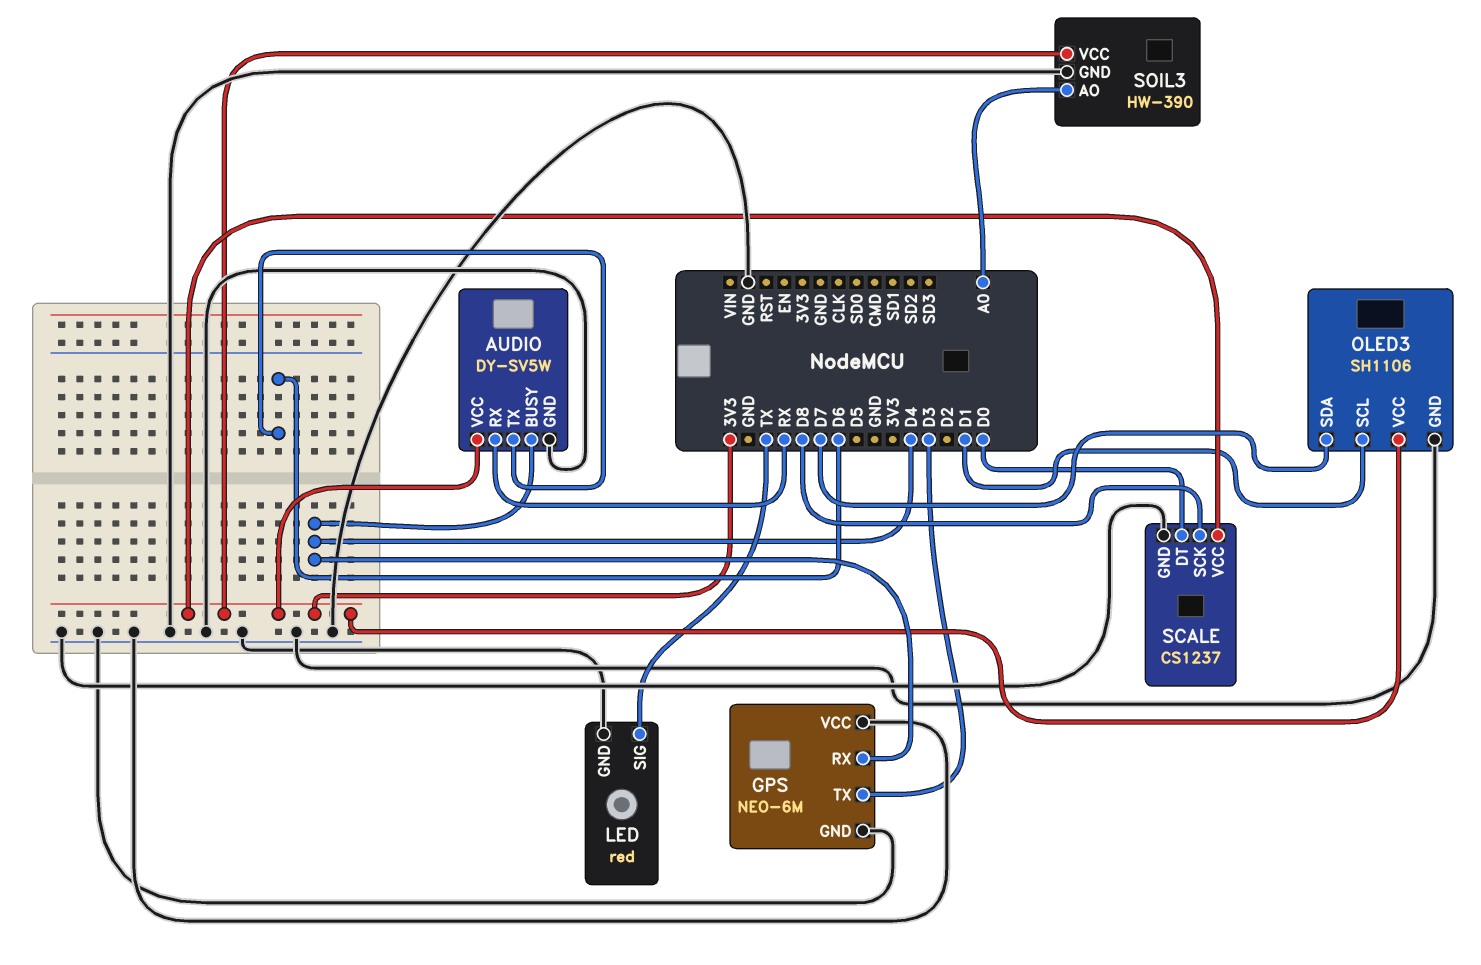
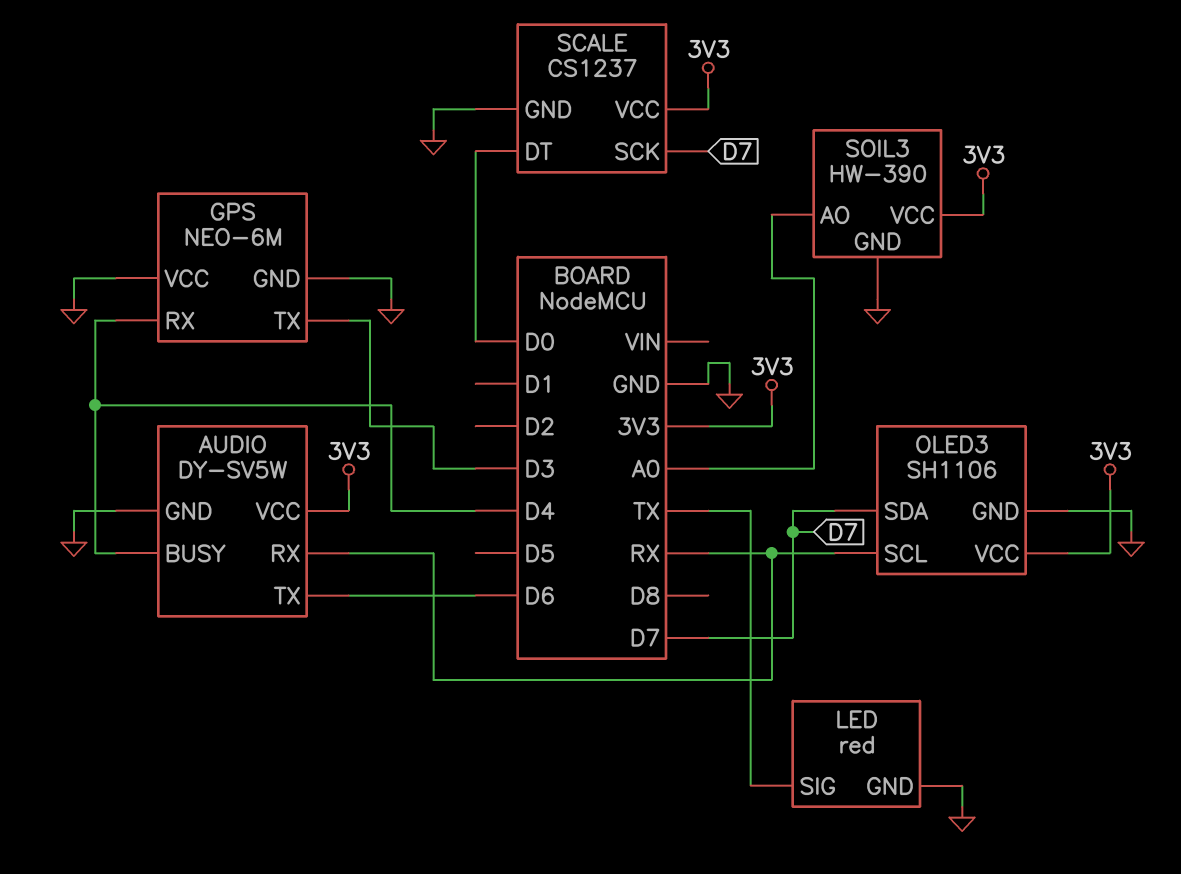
OLED3 pin SCL: D1 -> RX
SCALE pin SCK: D8 -> D7

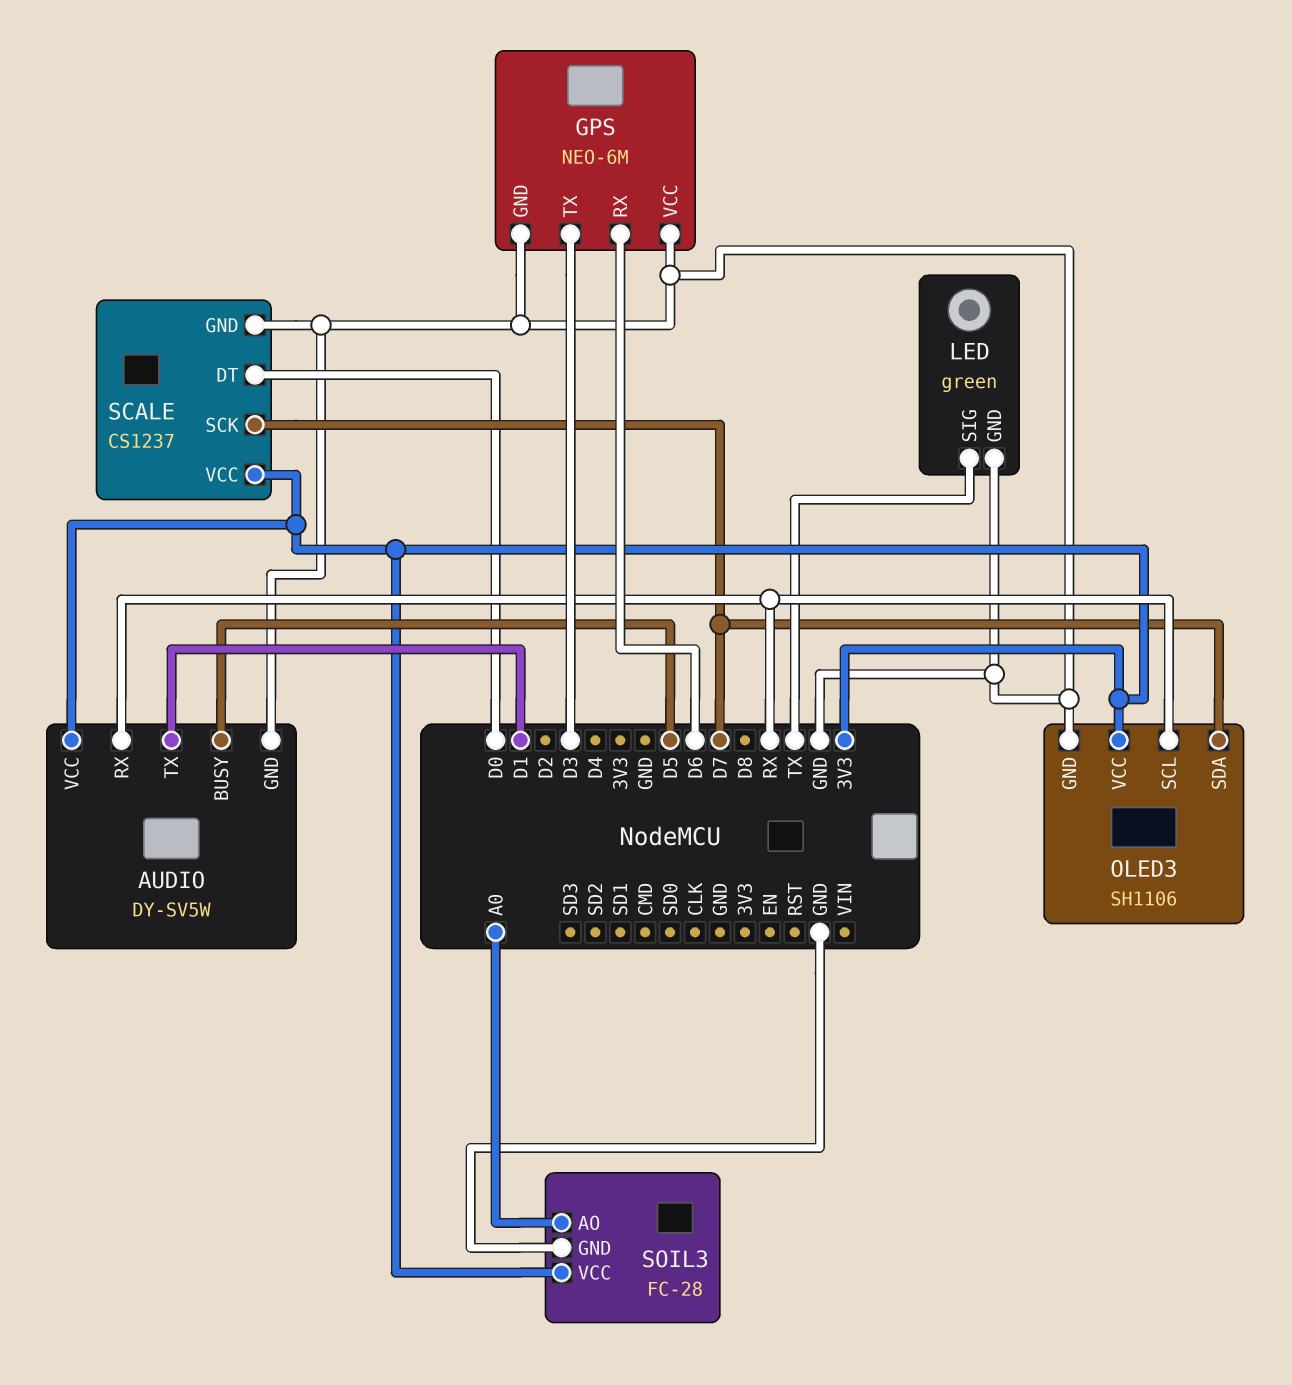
AUDIO pin BUSY: D4 -> D5
AUDIO pin TX: D6 -> D1
GPS pin RX: D4 -> D6
LED: red -> green
SOIL3: HW-390 -> FC-28

